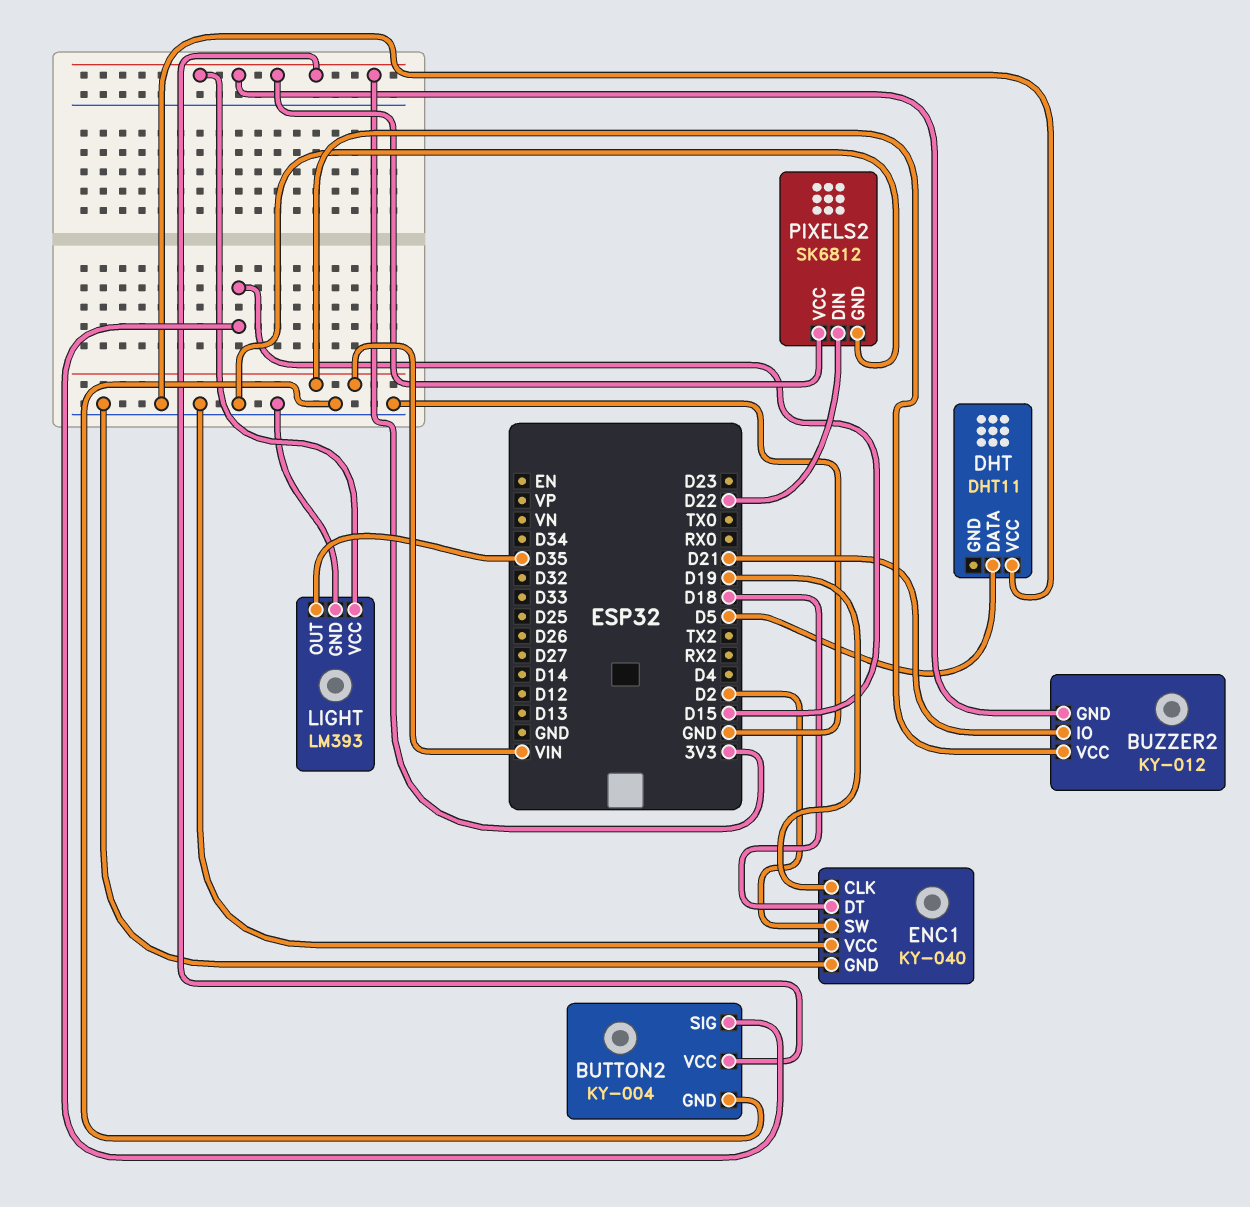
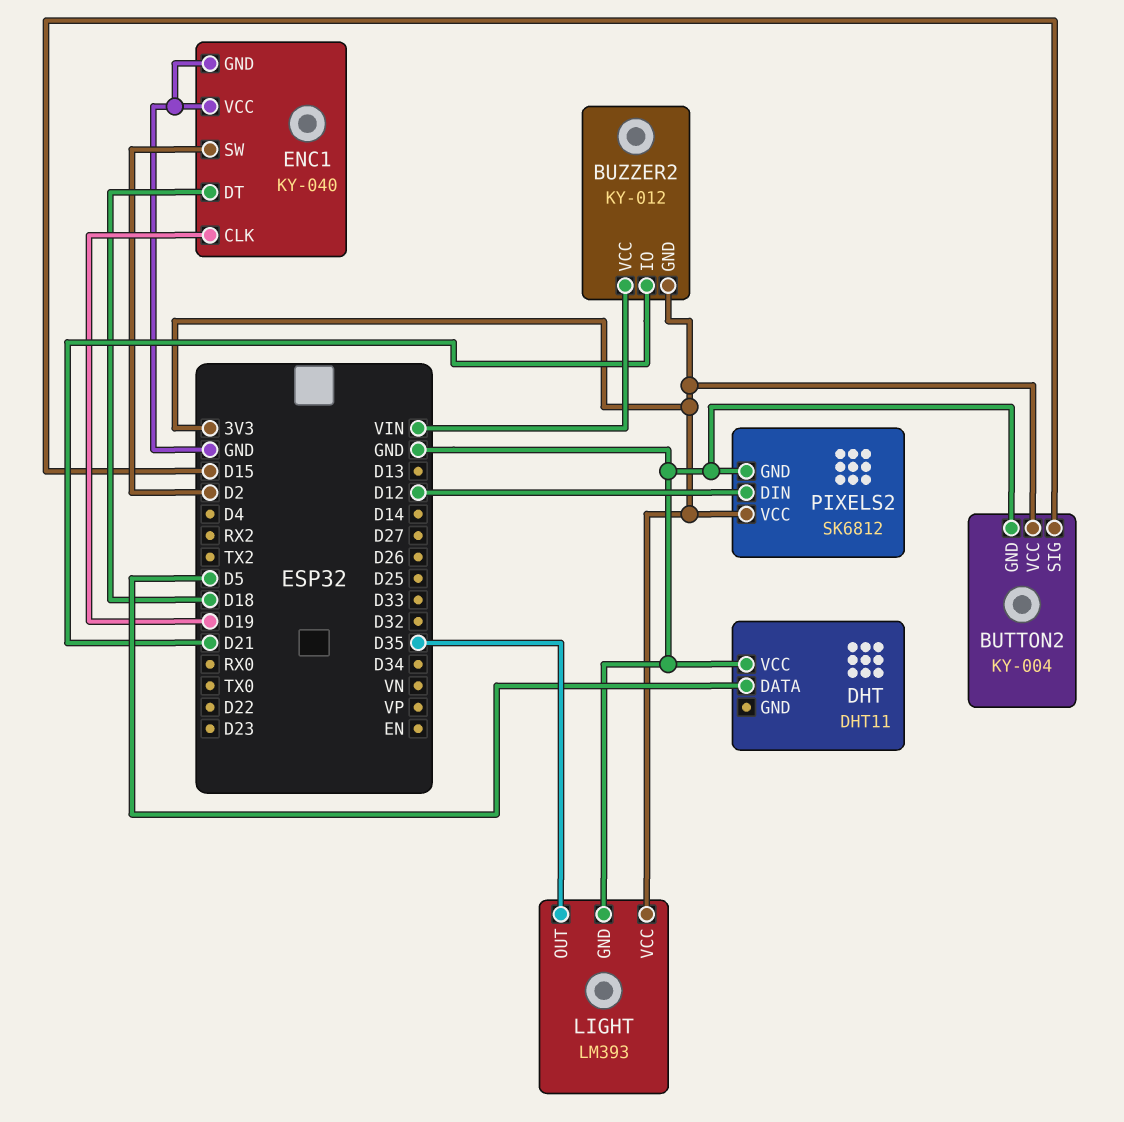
PIXELS2 pin DIN: D22 -> D12

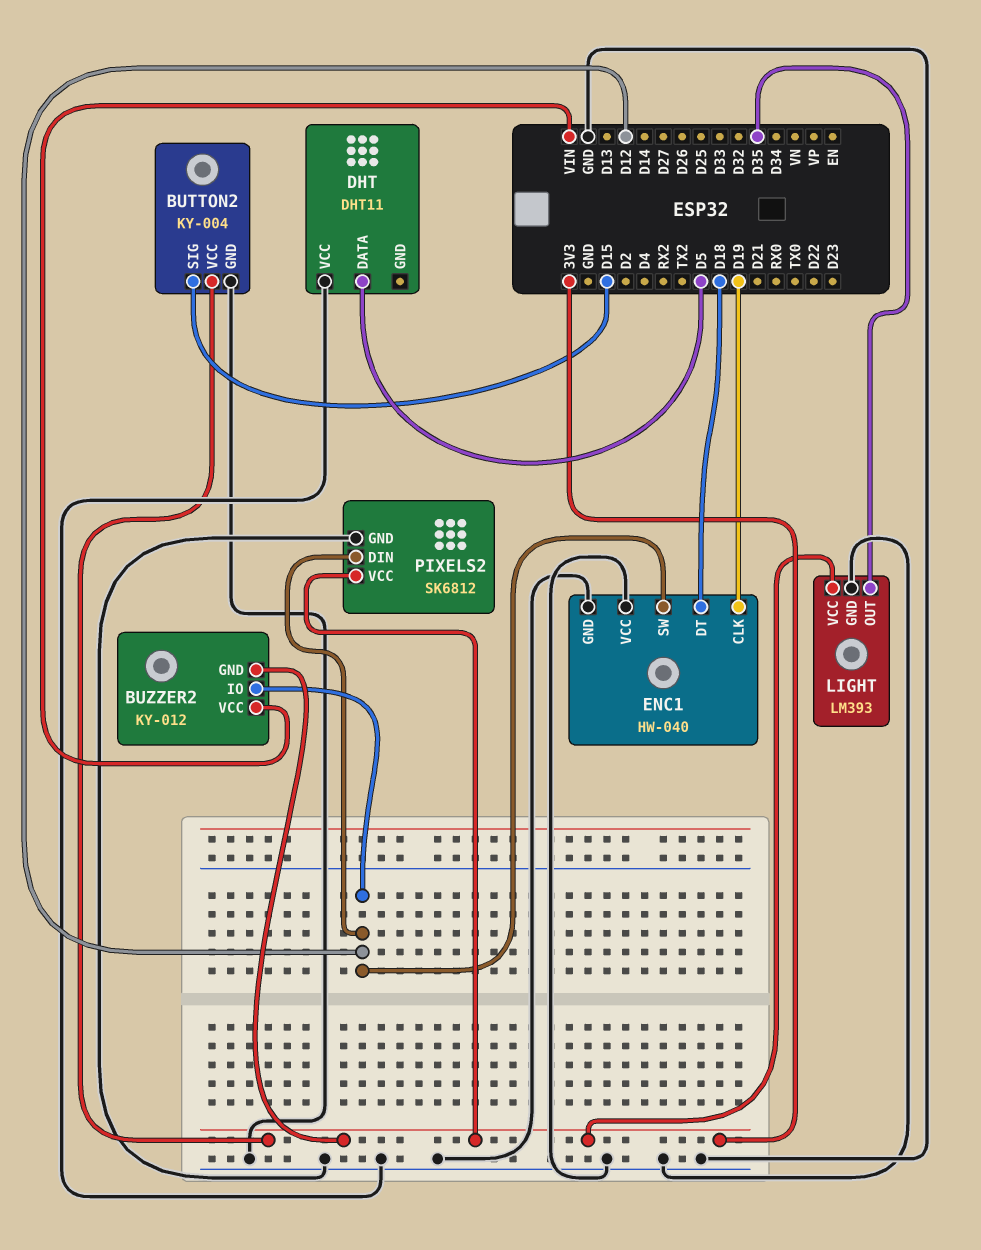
BUZZER2 pin IO: D21 -> D12
ENC1: KY-040 -> HW-040
ENC1 pin SW: D2 -> D12

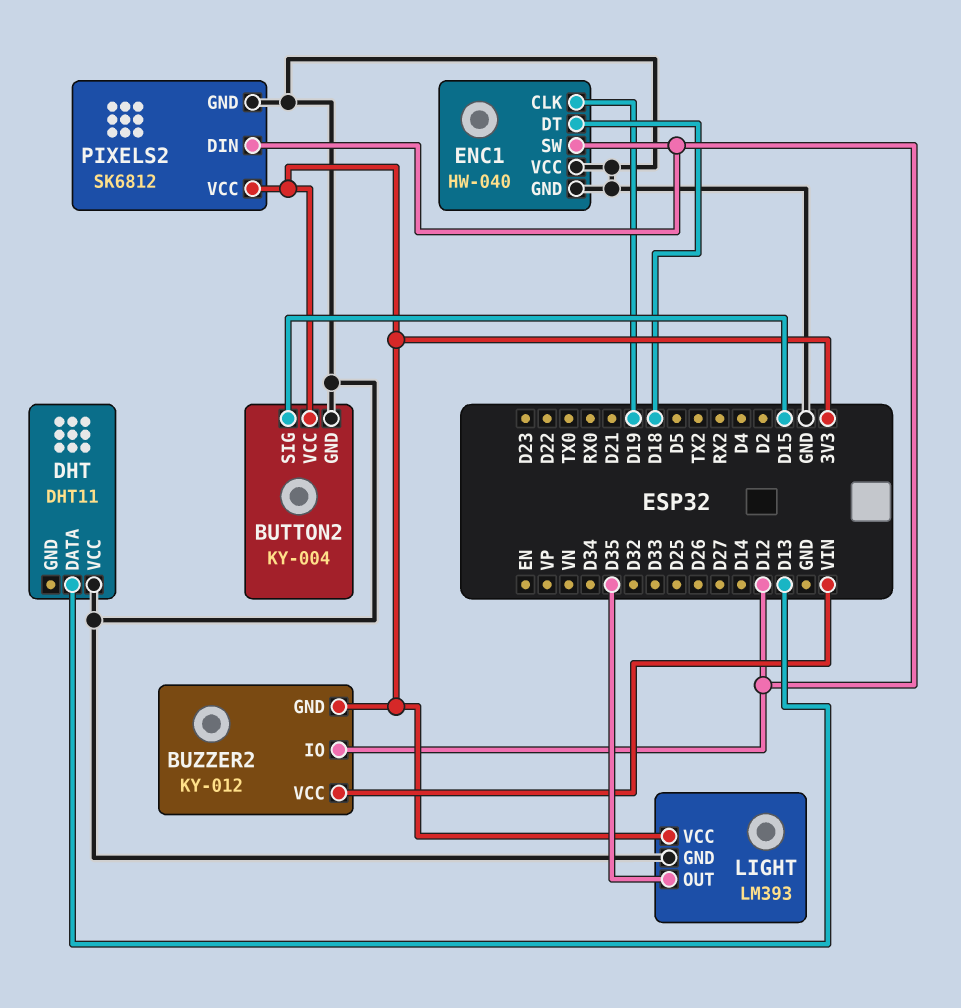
DHT pin DATA: D5 -> D13

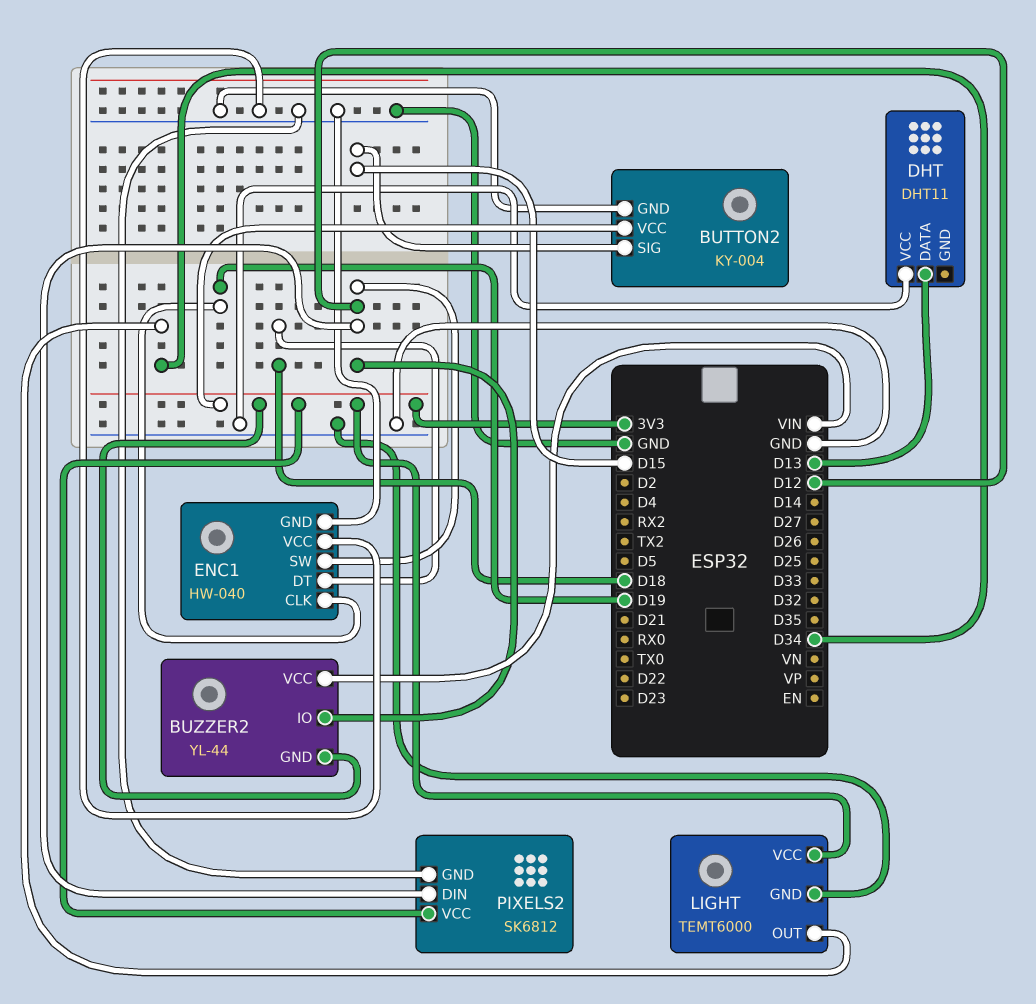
BUZZER2: KY-012 -> YL-44
LIGHT: LM393 -> TEMT6000
LIGHT pin OUT: D35 -> D34

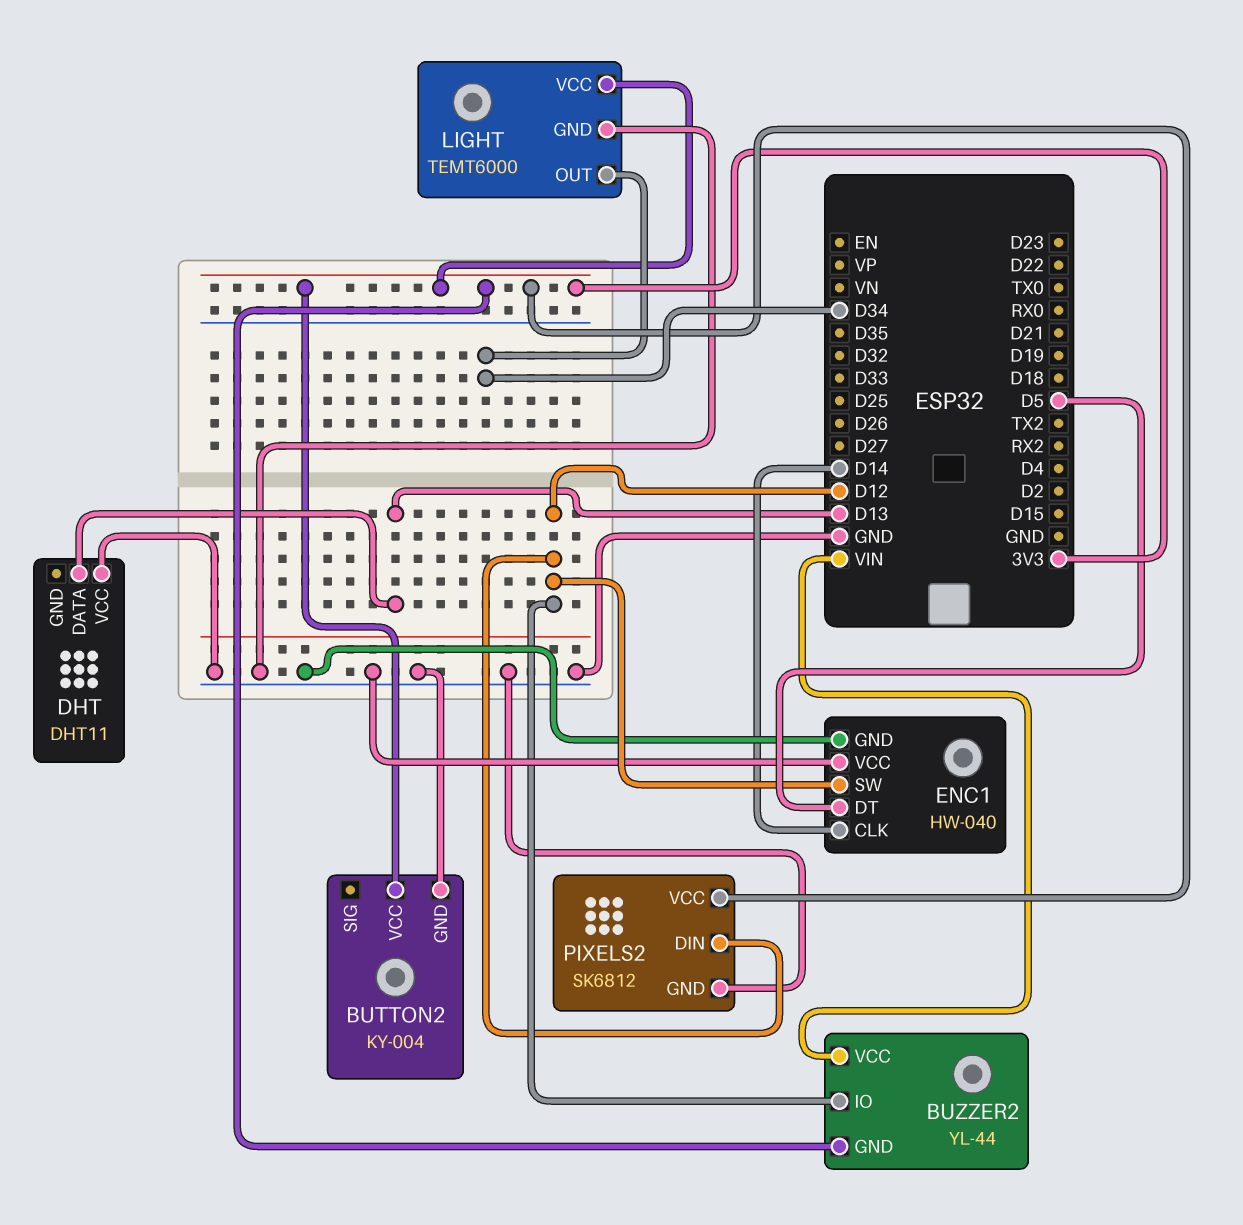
BUTTON2 pin SIG: D15 -> none
ENC1 pin CLK: D19 -> D14
ENC1 pin DT: D18 -> D5

